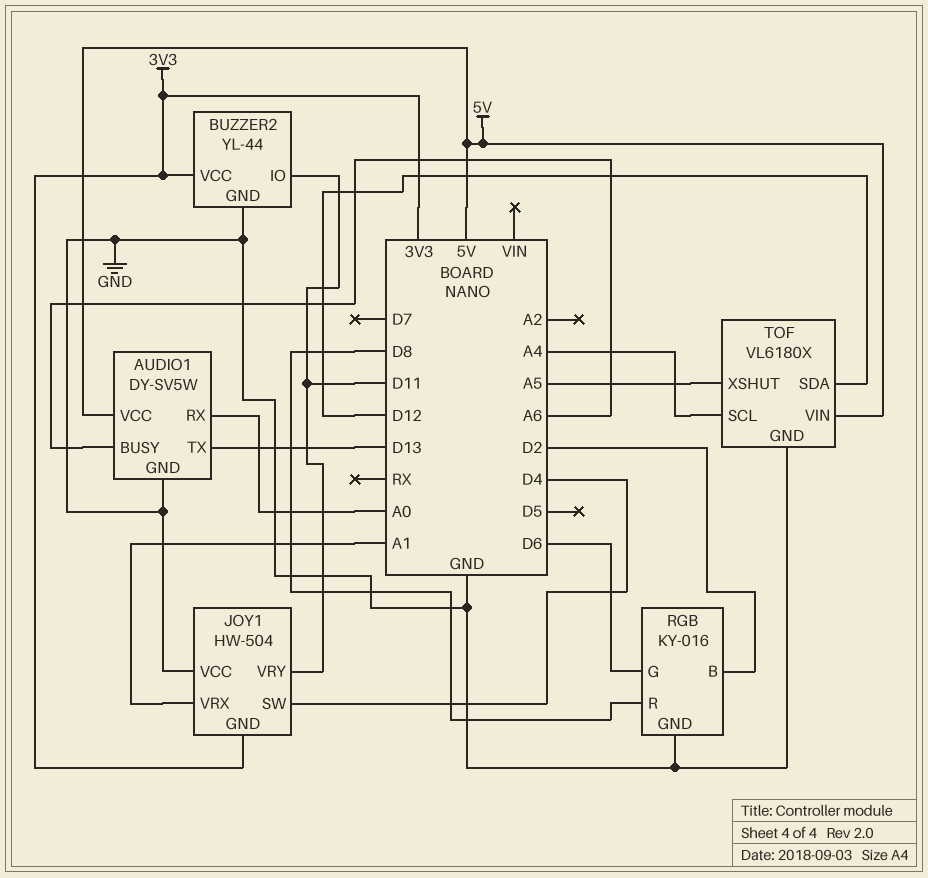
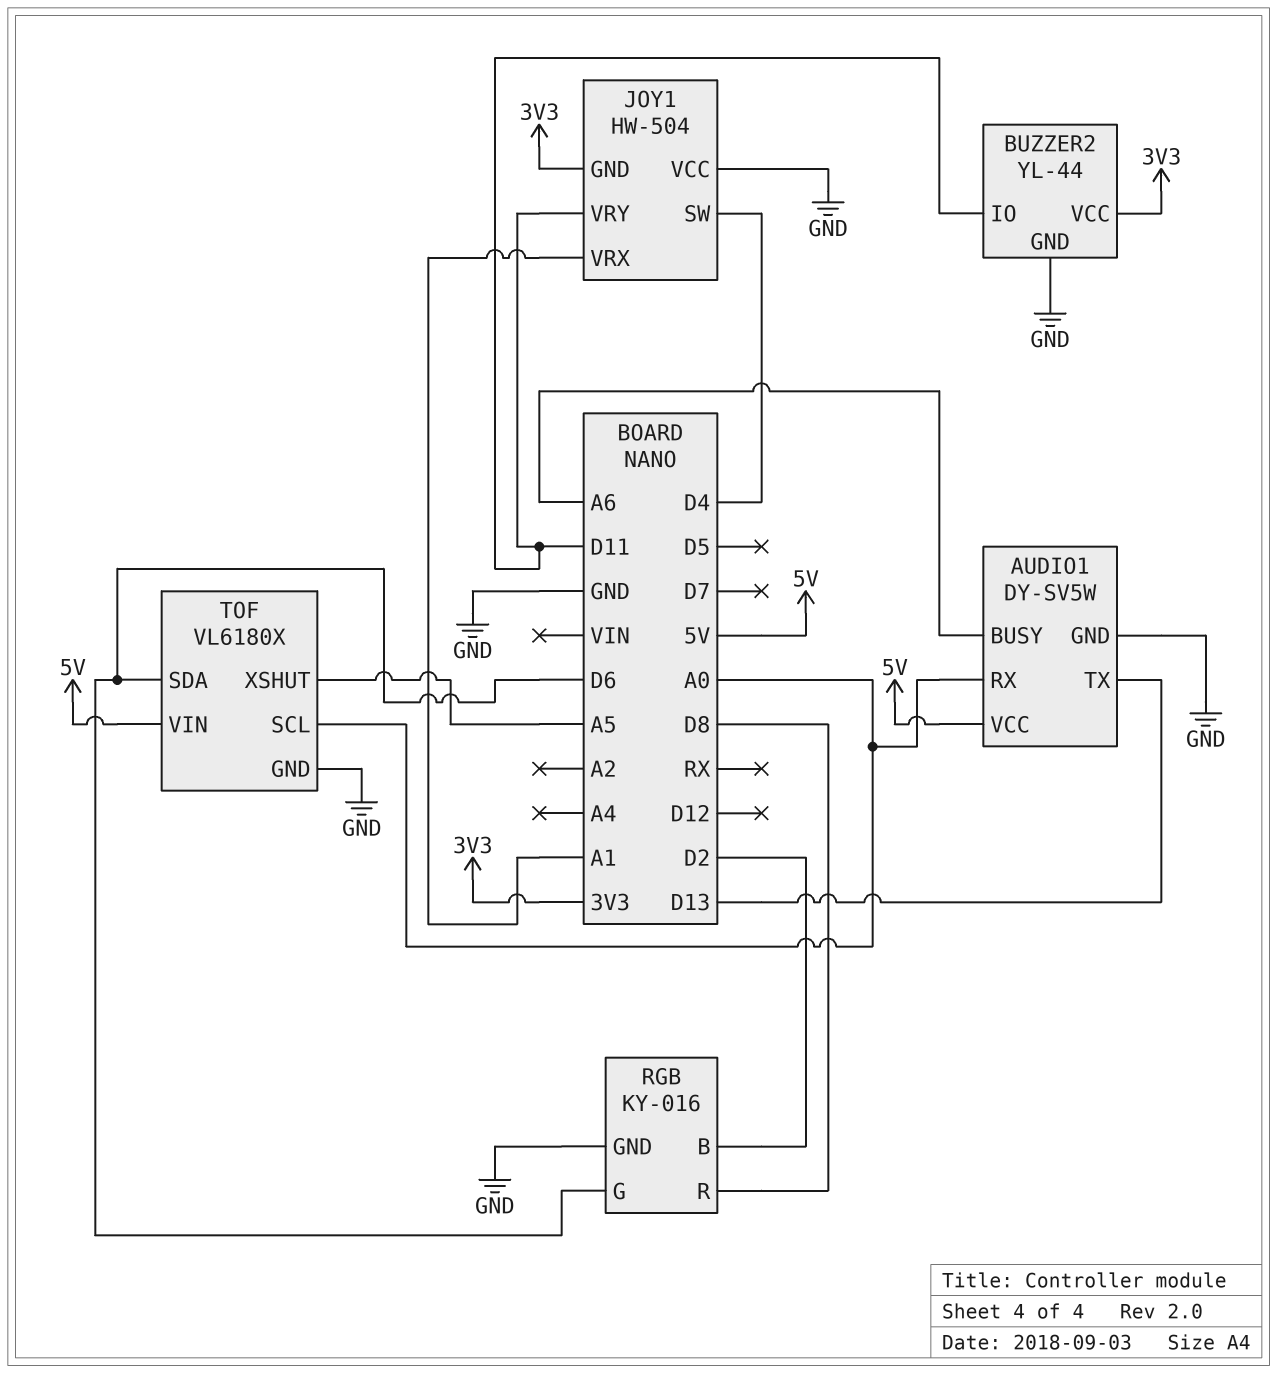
TOF pin SCL: A4 -> A0
TOF pin SDA: D12 -> D6

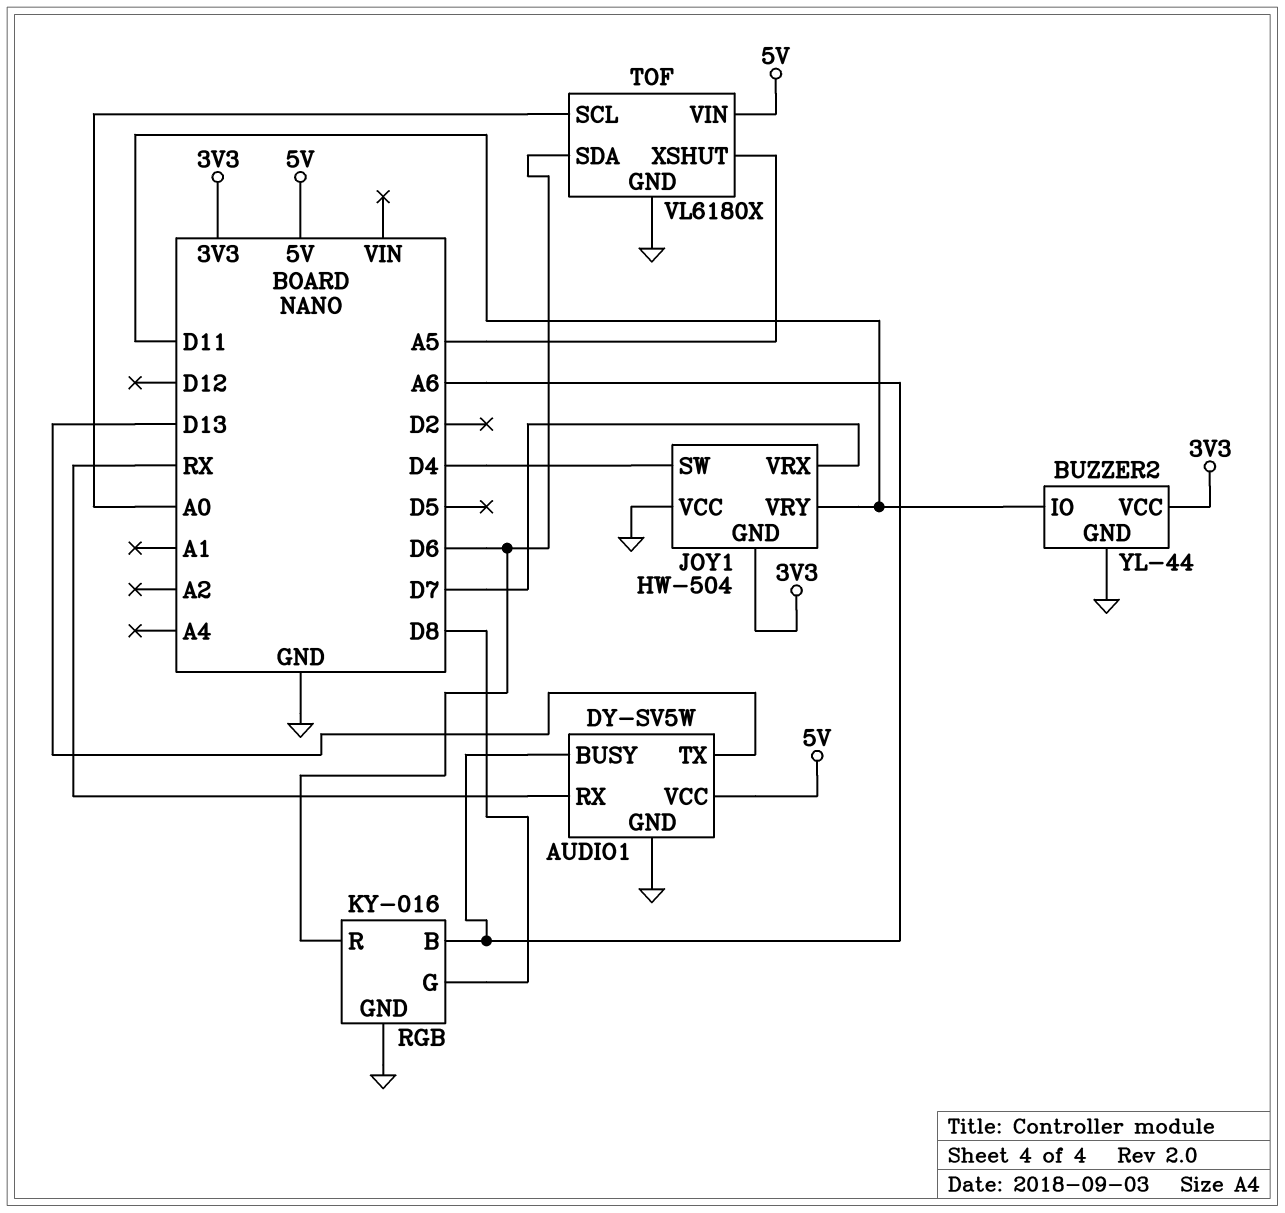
AUDIO1 pin RX: A0 -> RX
JOY1 pin VRX: A1 -> D7
RGB pin B: D2 -> A6
RGB pin G: D6 -> D8
RGB pin R: D8 -> D6

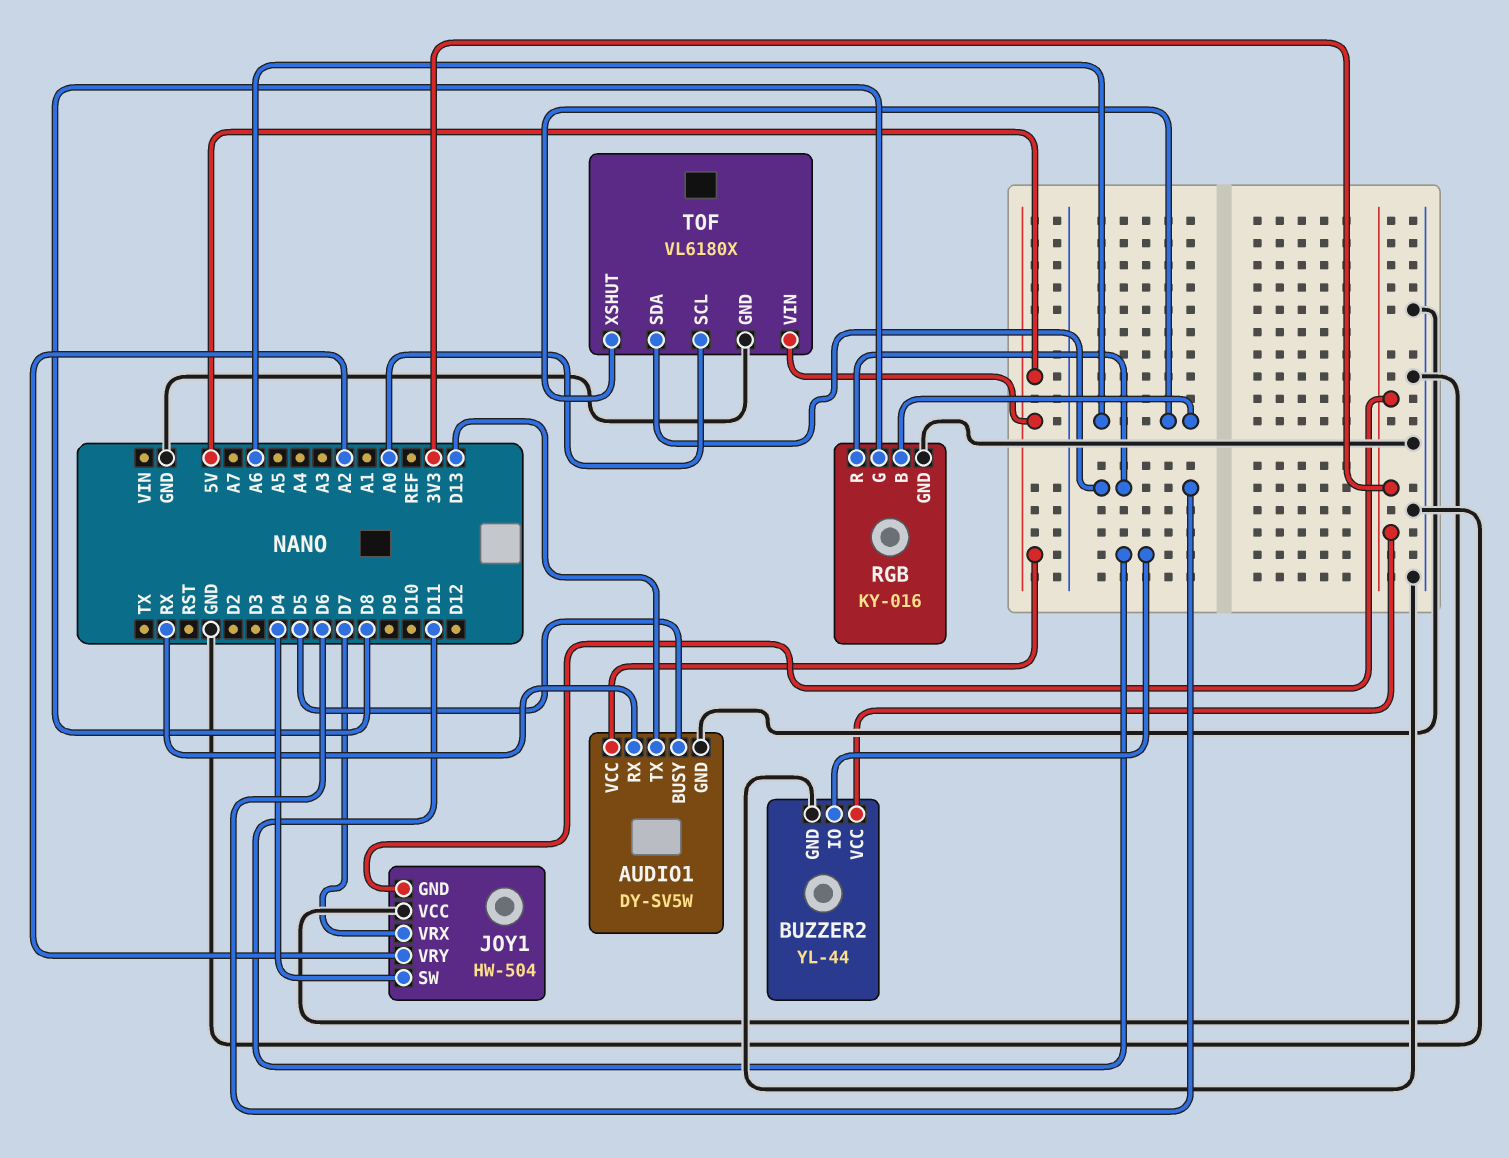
AUDIO1 pin BUSY: A6 -> D5
JOY1 pin VRY: D11 -> A2
TOF pin XSHUT: A5 -> A6

